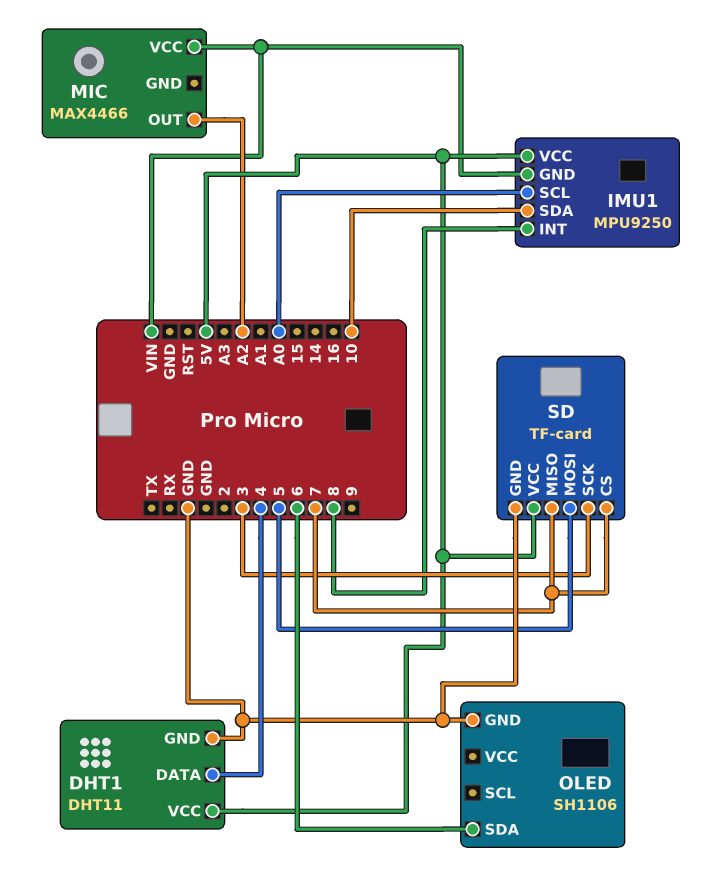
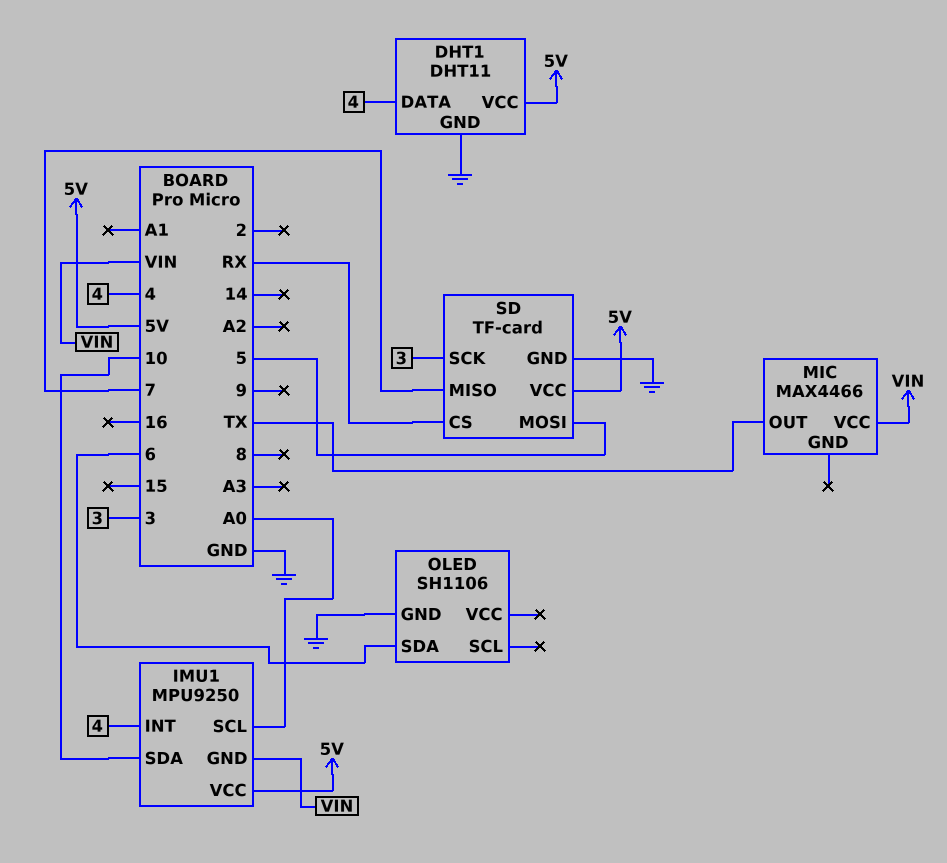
IMU1 pin INT: 8 -> 4
MIC pin OUT: A2 -> TX
SD pin CS: 7 -> RX

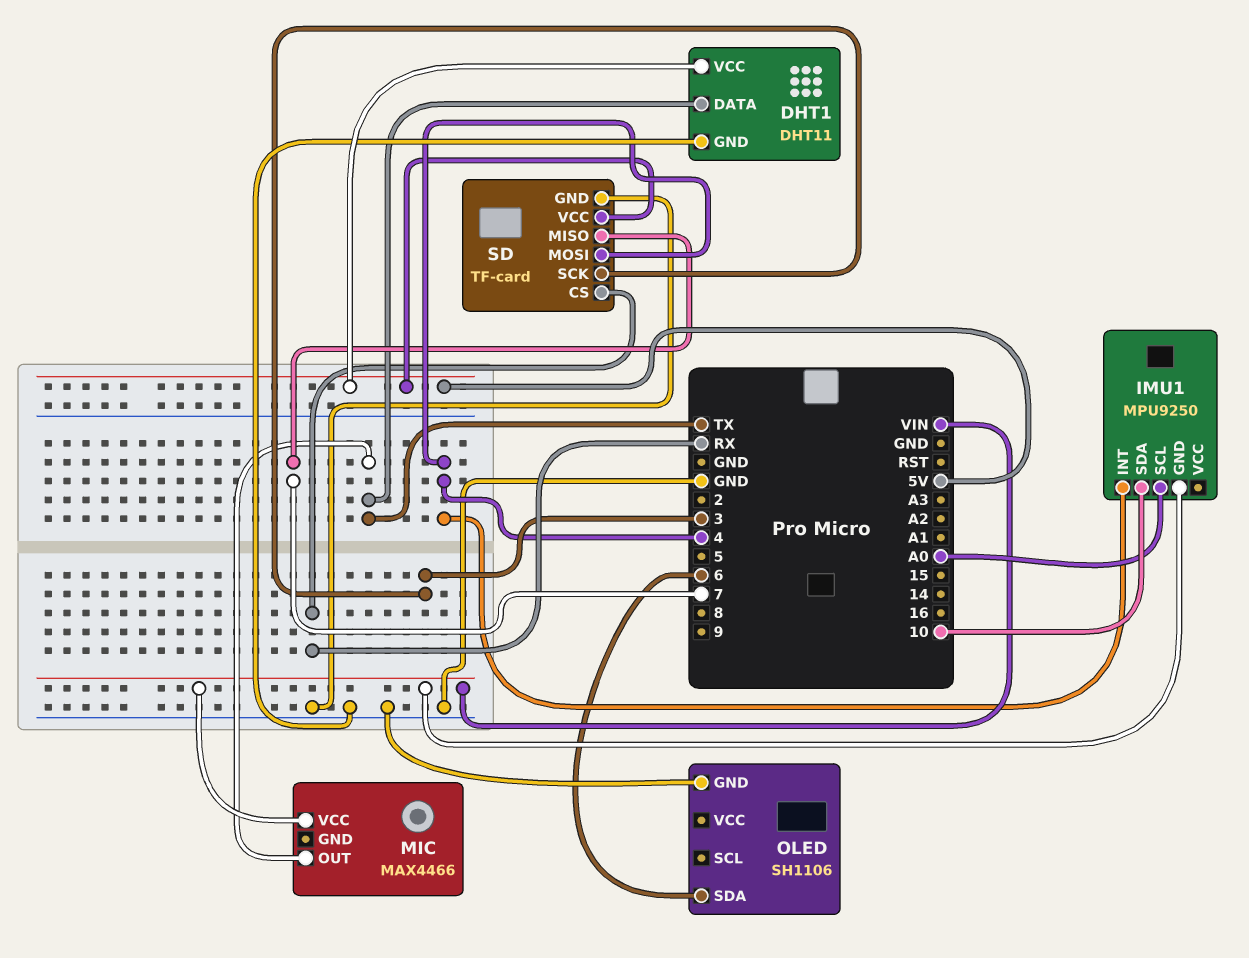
DHT1 pin DATA: 4 -> TX
IMU1 pin VCC: 5V -> none
SD pin MOSI: 5 -> 4

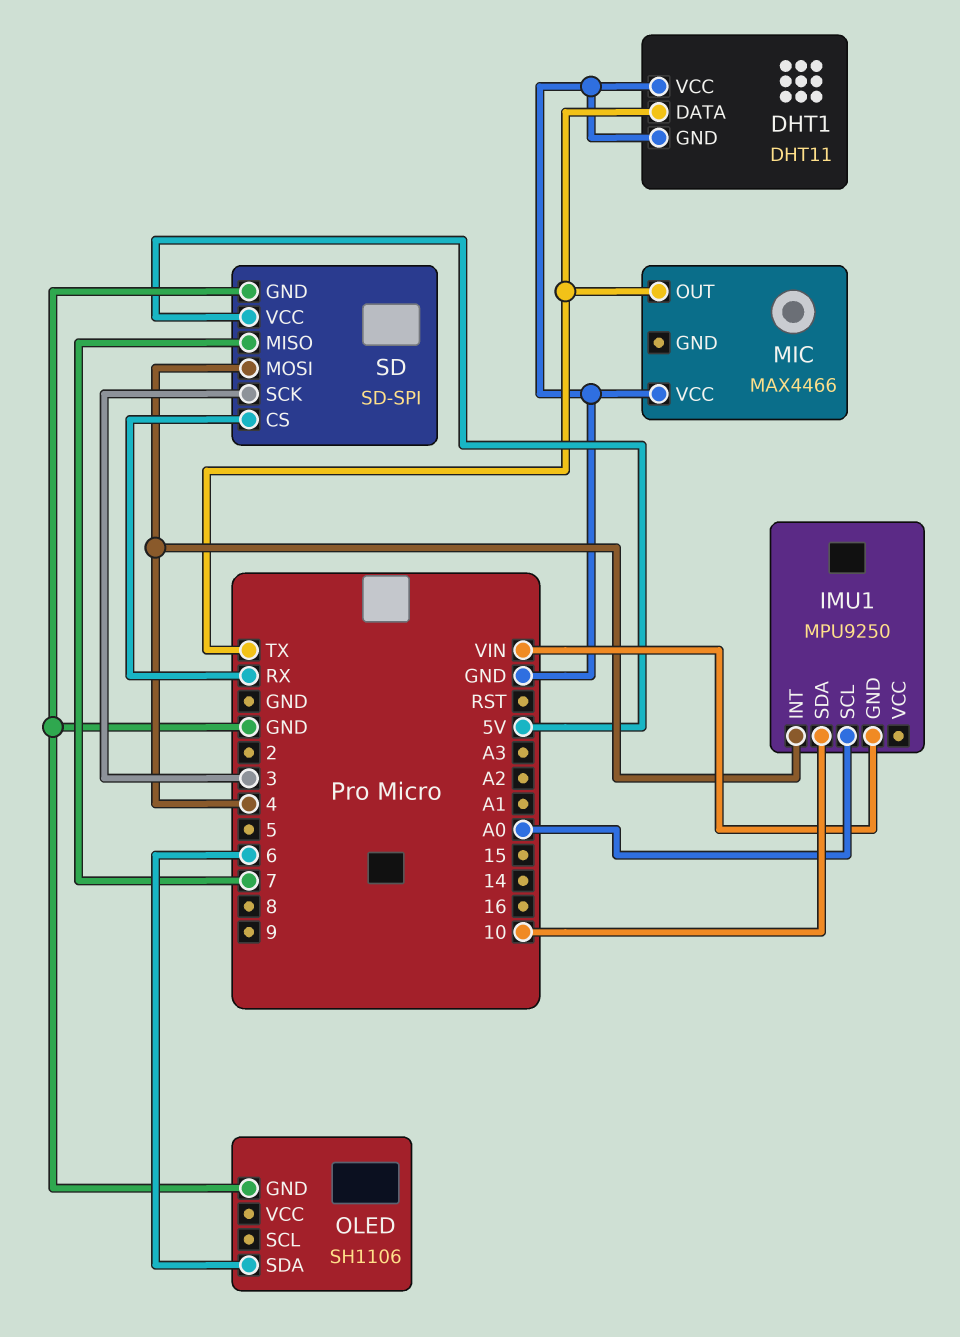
DHT1 pin VCC: 5V -> GND
MIC pin VCC: VIN -> GND
SD: TF-card -> SD-SPI

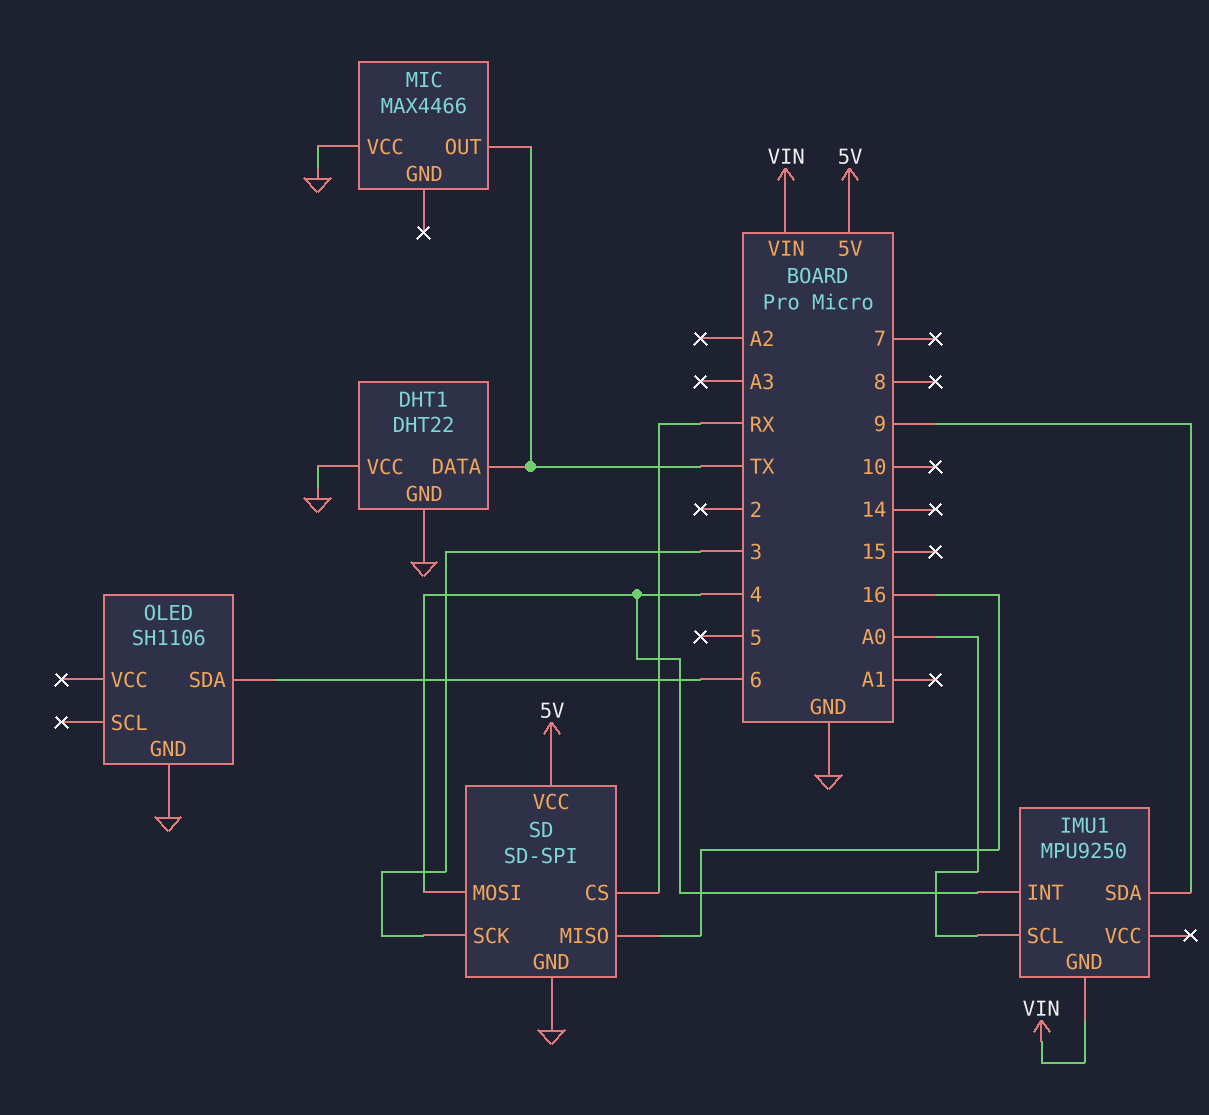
DHT1: DHT11 -> DHT22
IMU1 pin SDA: 10 -> 9
SD pin MISO: 7 -> 16

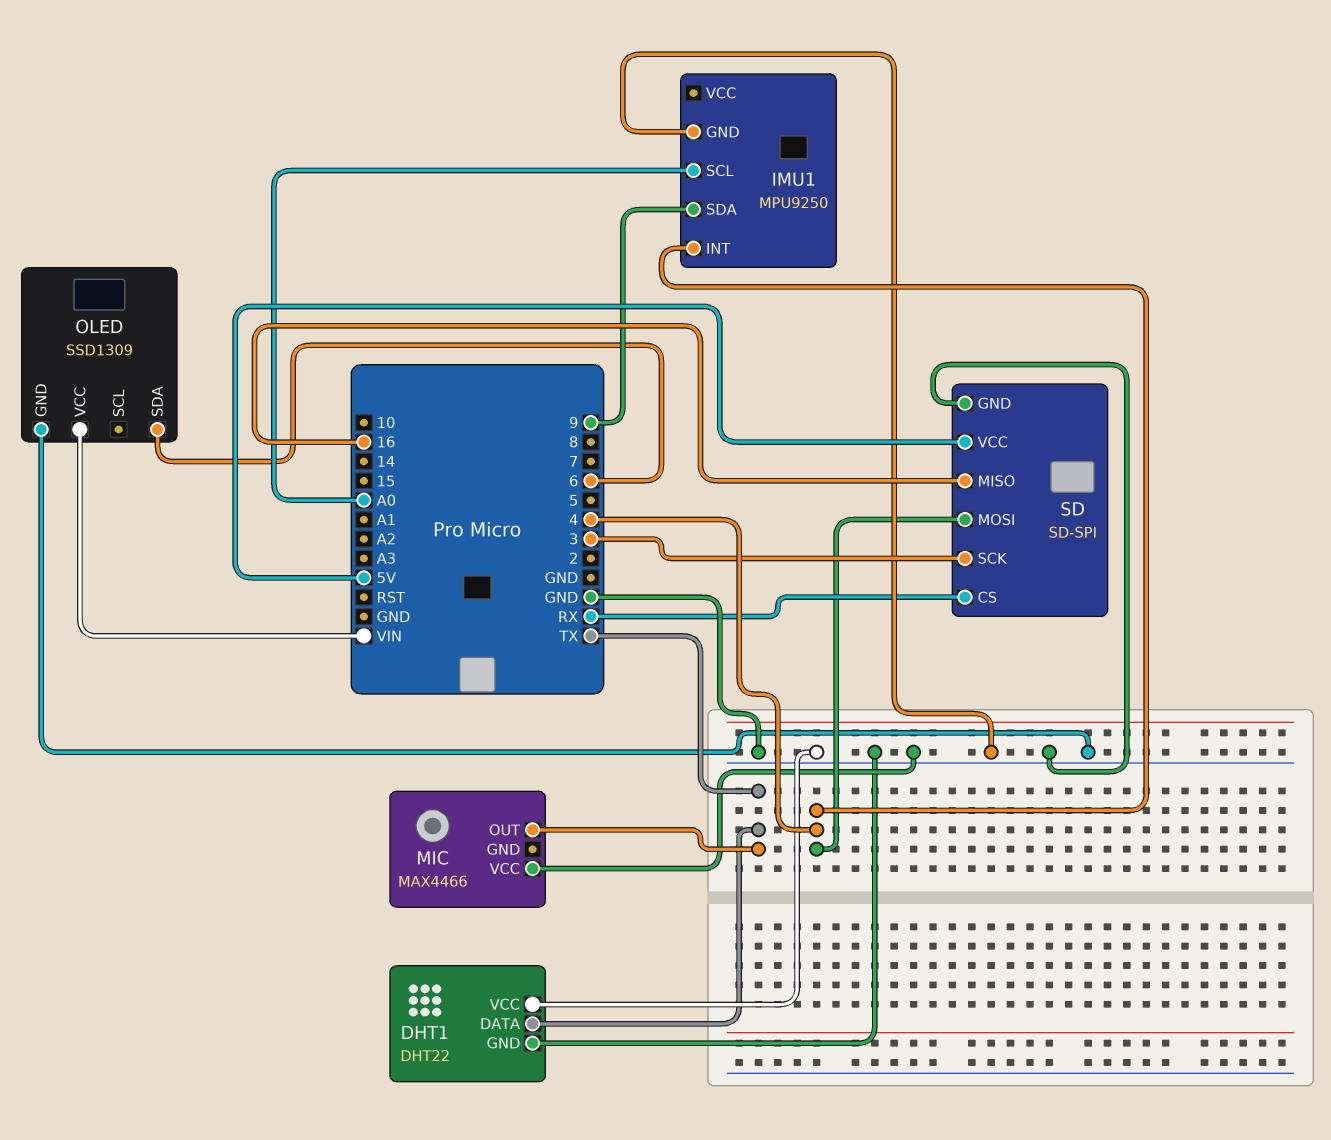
IMU1 pin GND: VIN -> GND
OLED: SH1106 -> SSD1309
OLED pin VCC: none -> VIN

